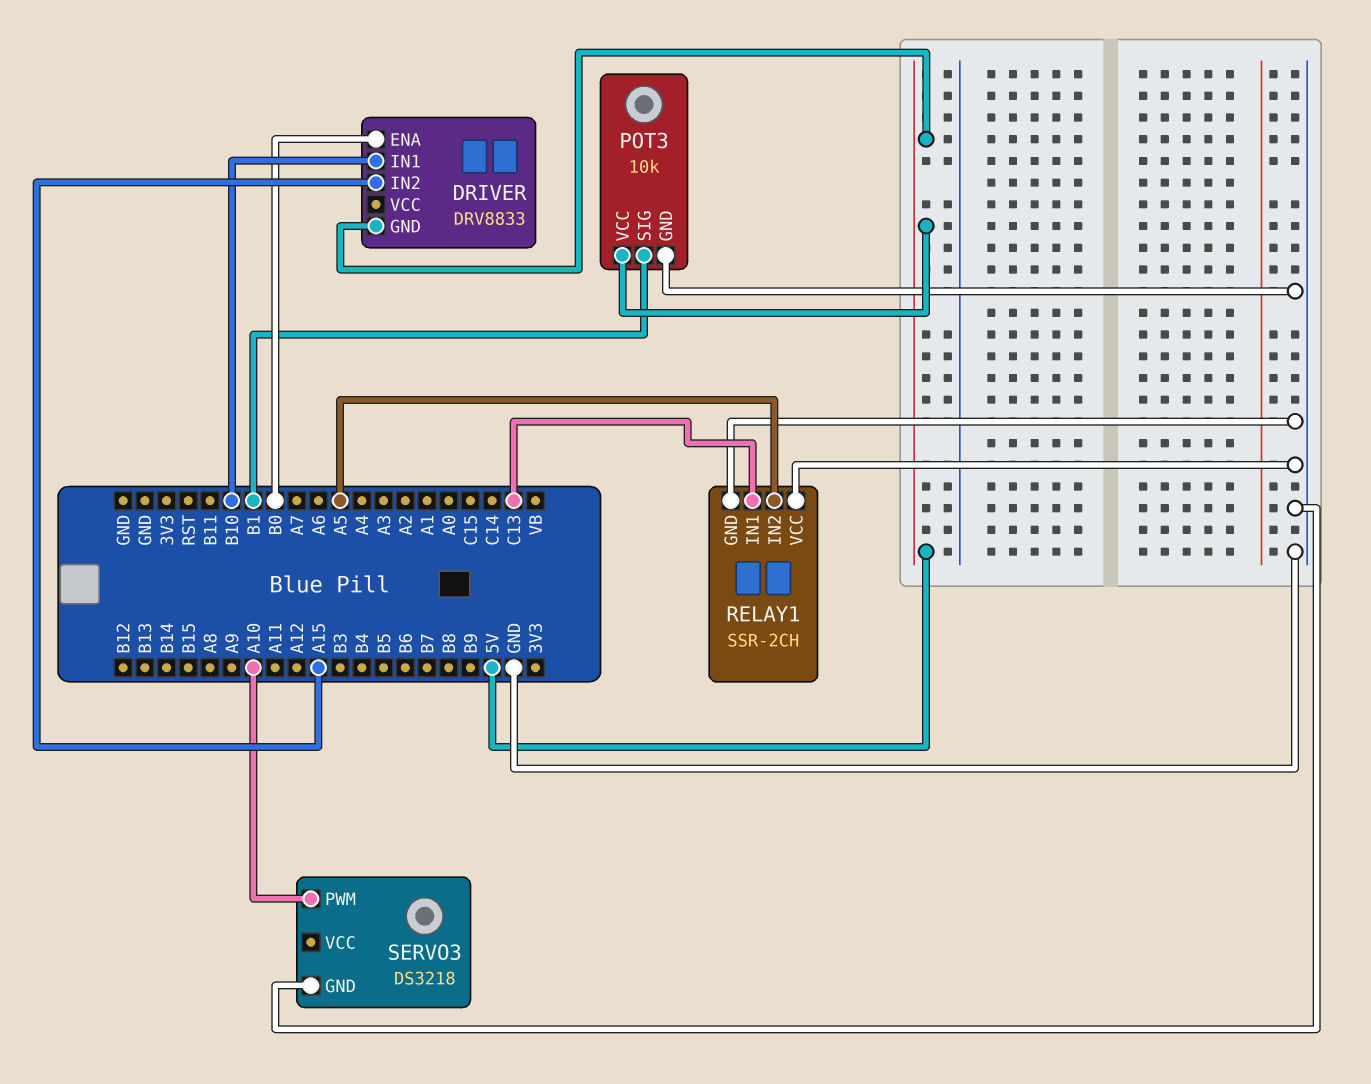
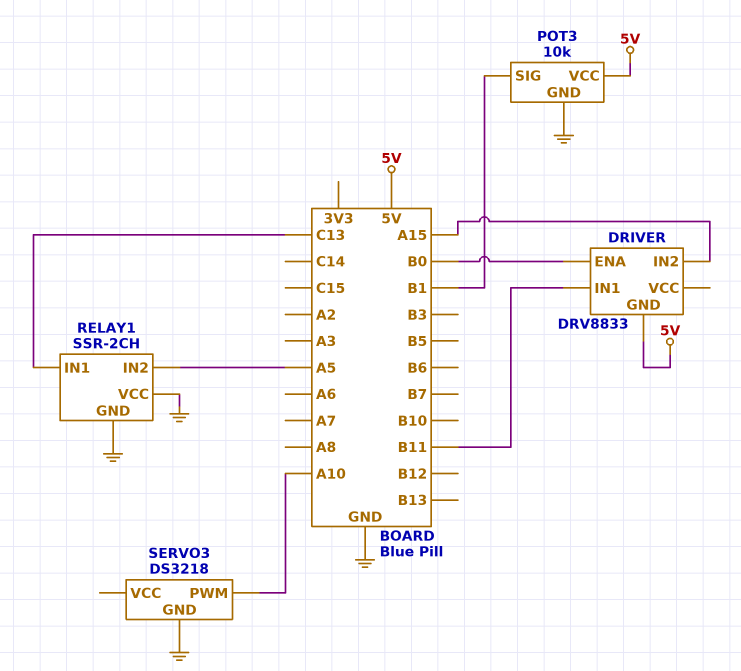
DRIVER pin IN1: B10 -> B11

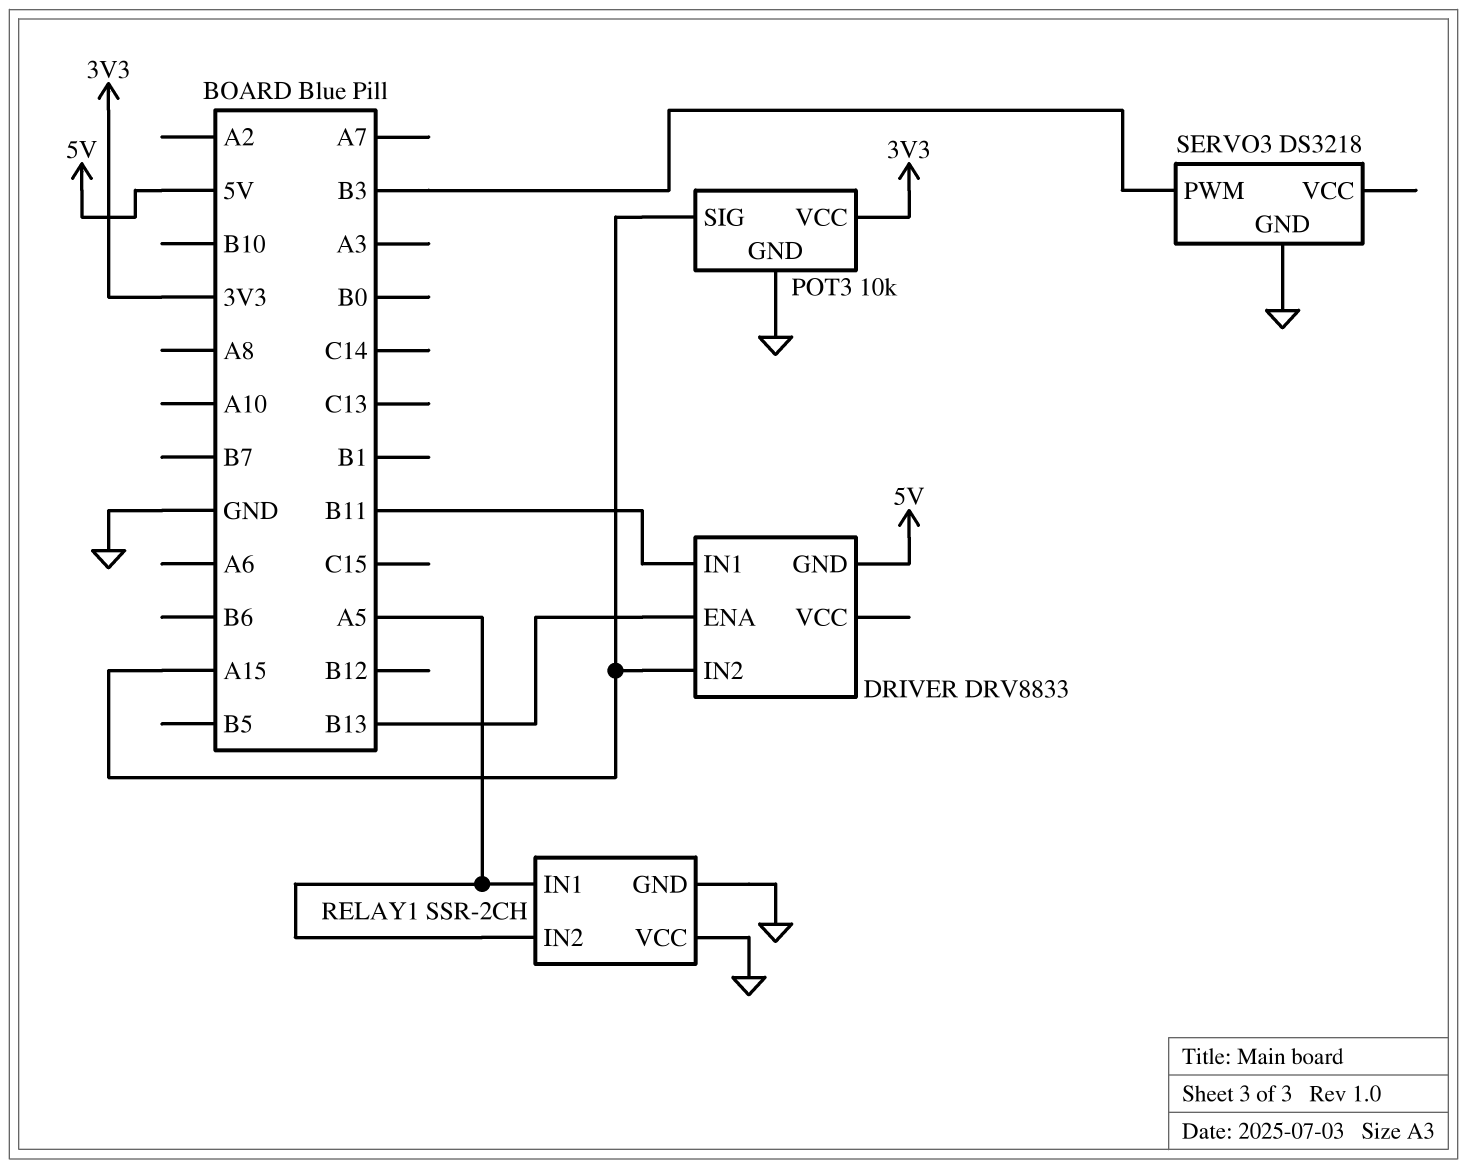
DRIVER pin ENA: B0 -> B13
POT3 pin SIG: B1 -> A15
POT3 pin VCC: 5V -> 3V3
RELAY1 pin IN1: C13 -> A5
SERVO3 pin PWM: A10 -> B3

